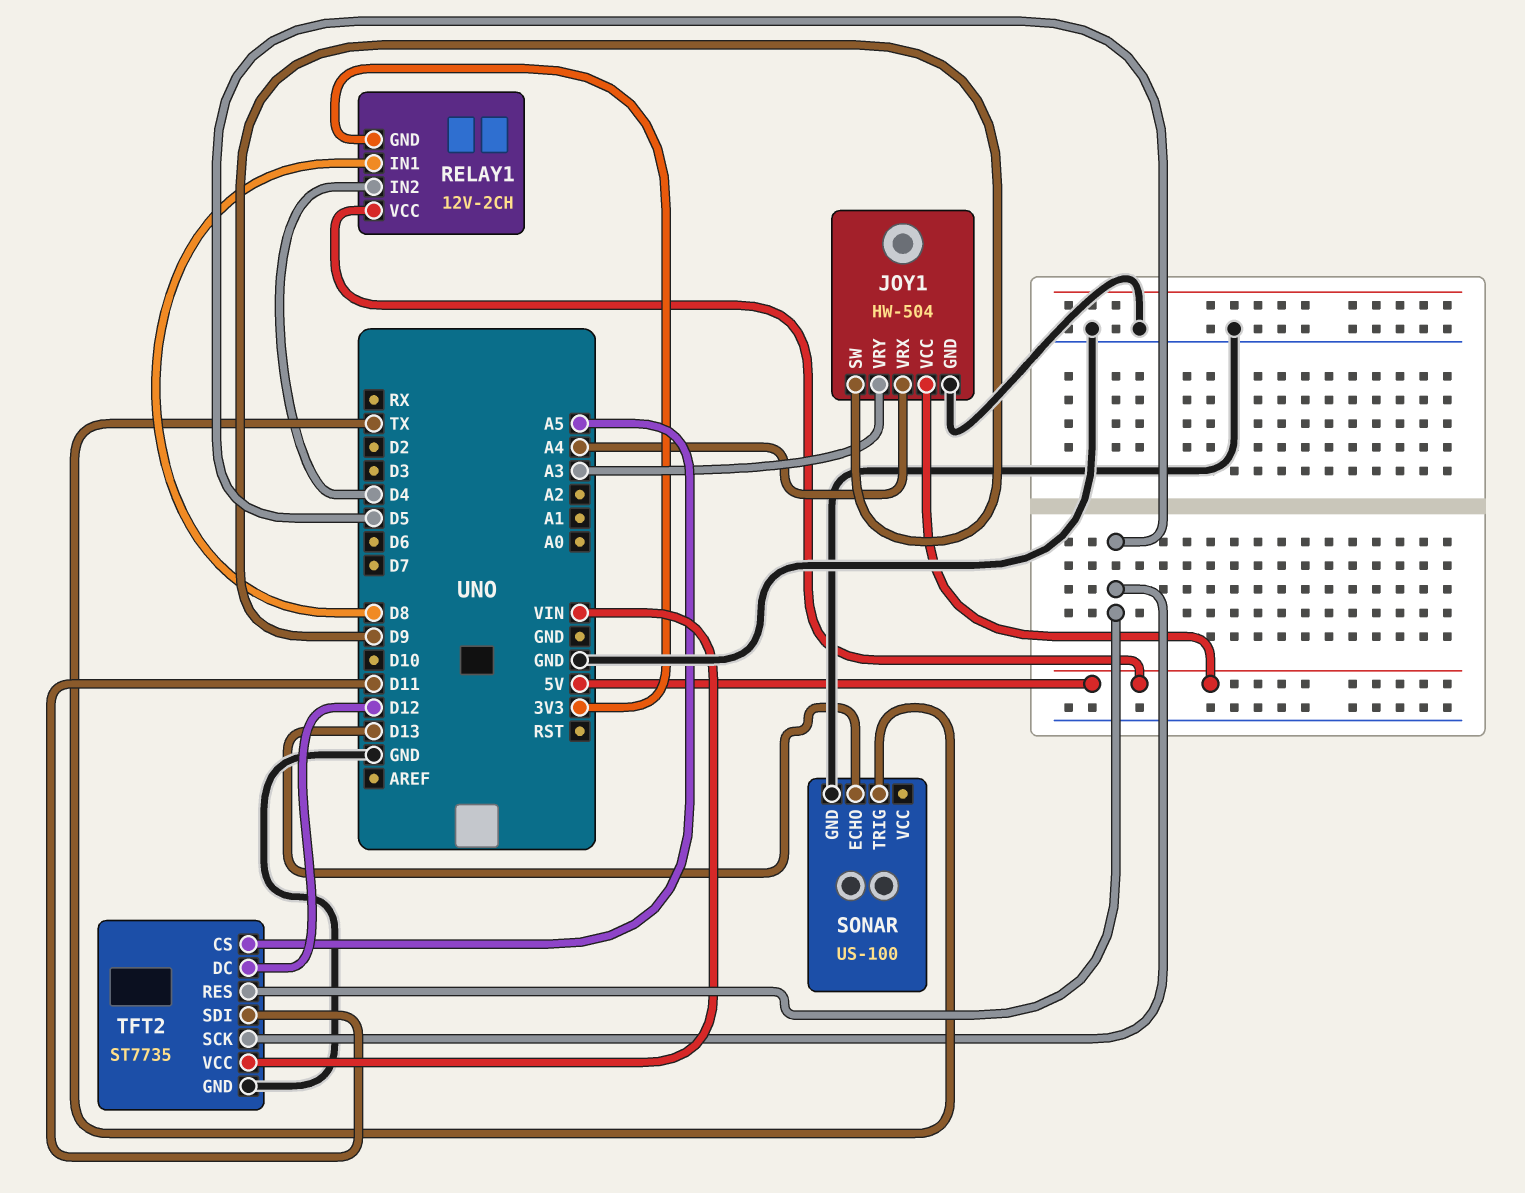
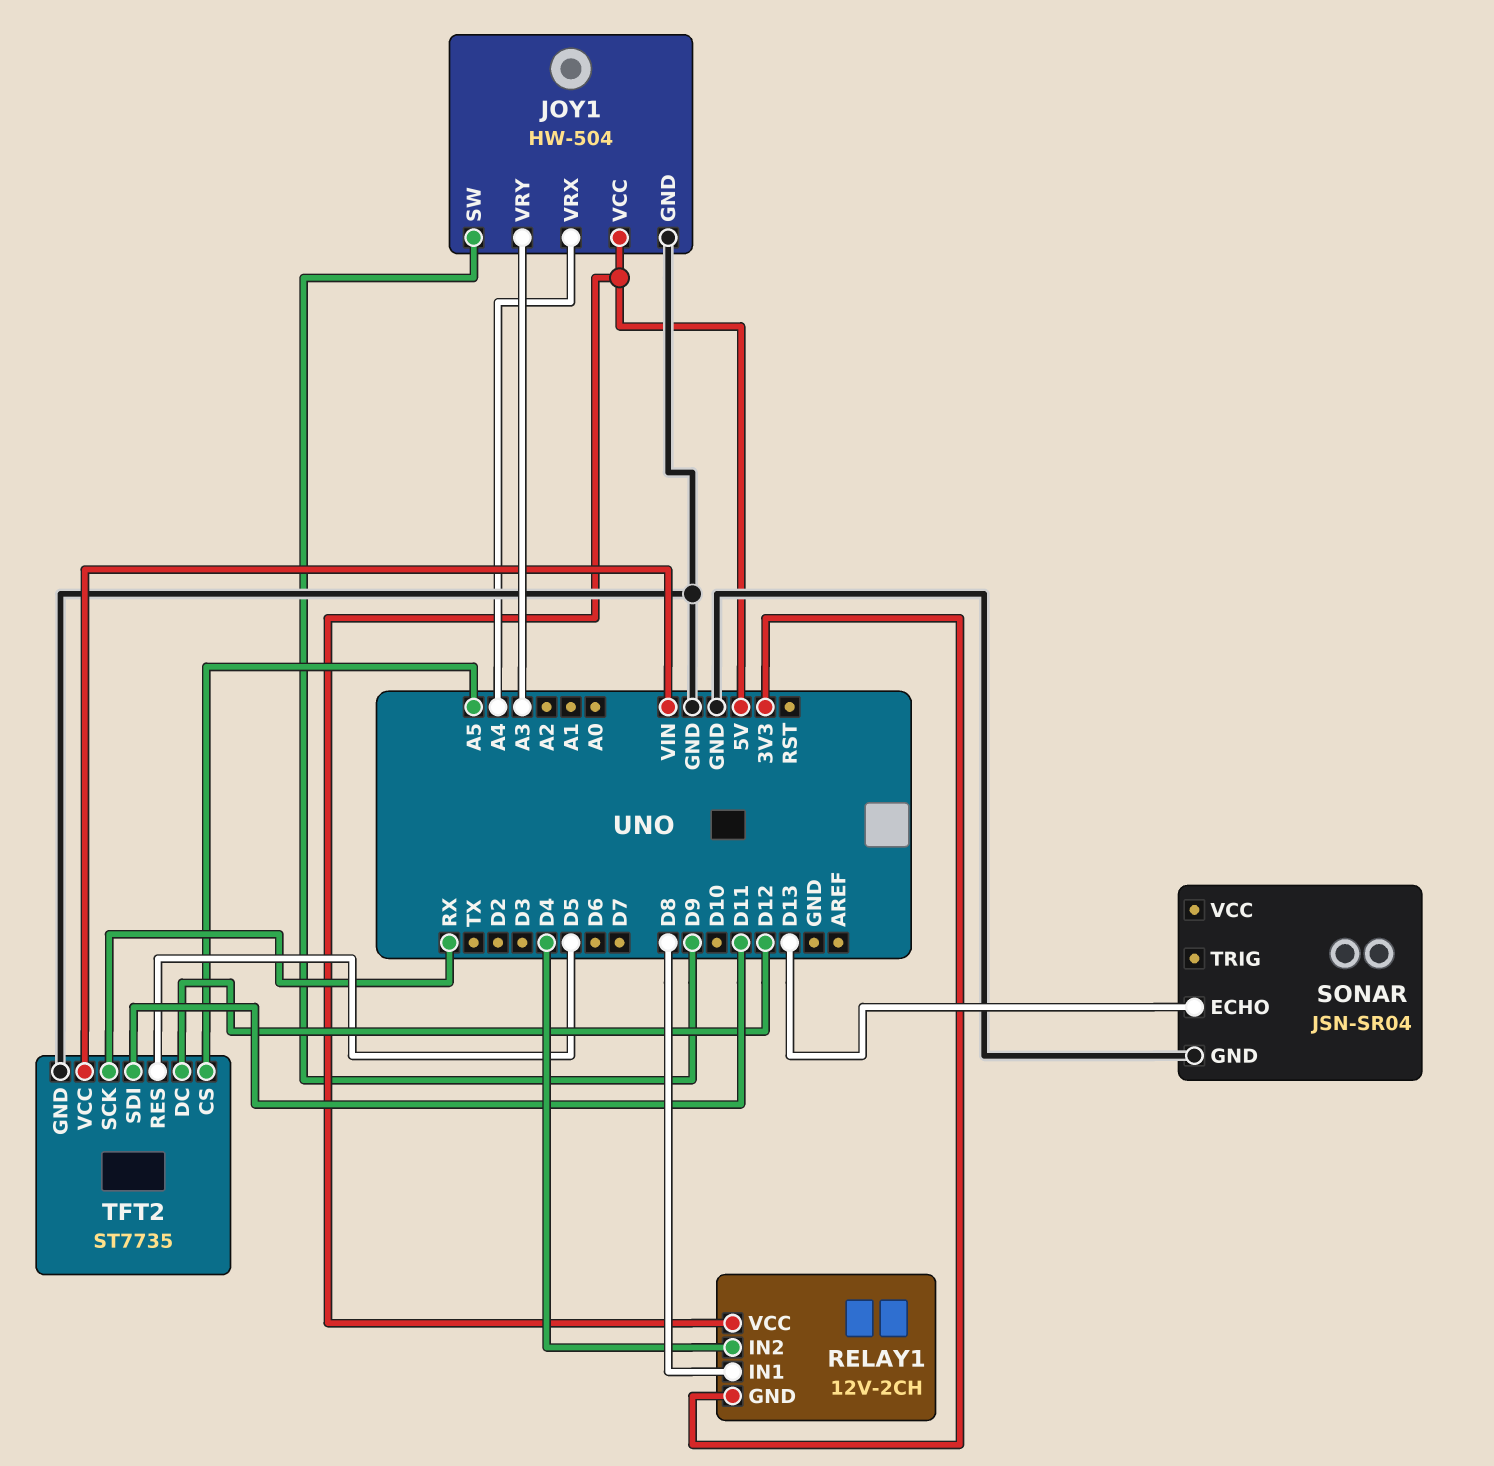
SONAR: US-100 -> JSN-SR04
SONAR pin TRIG: TX -> none
TFT2 pin SCK: D5 -> RX

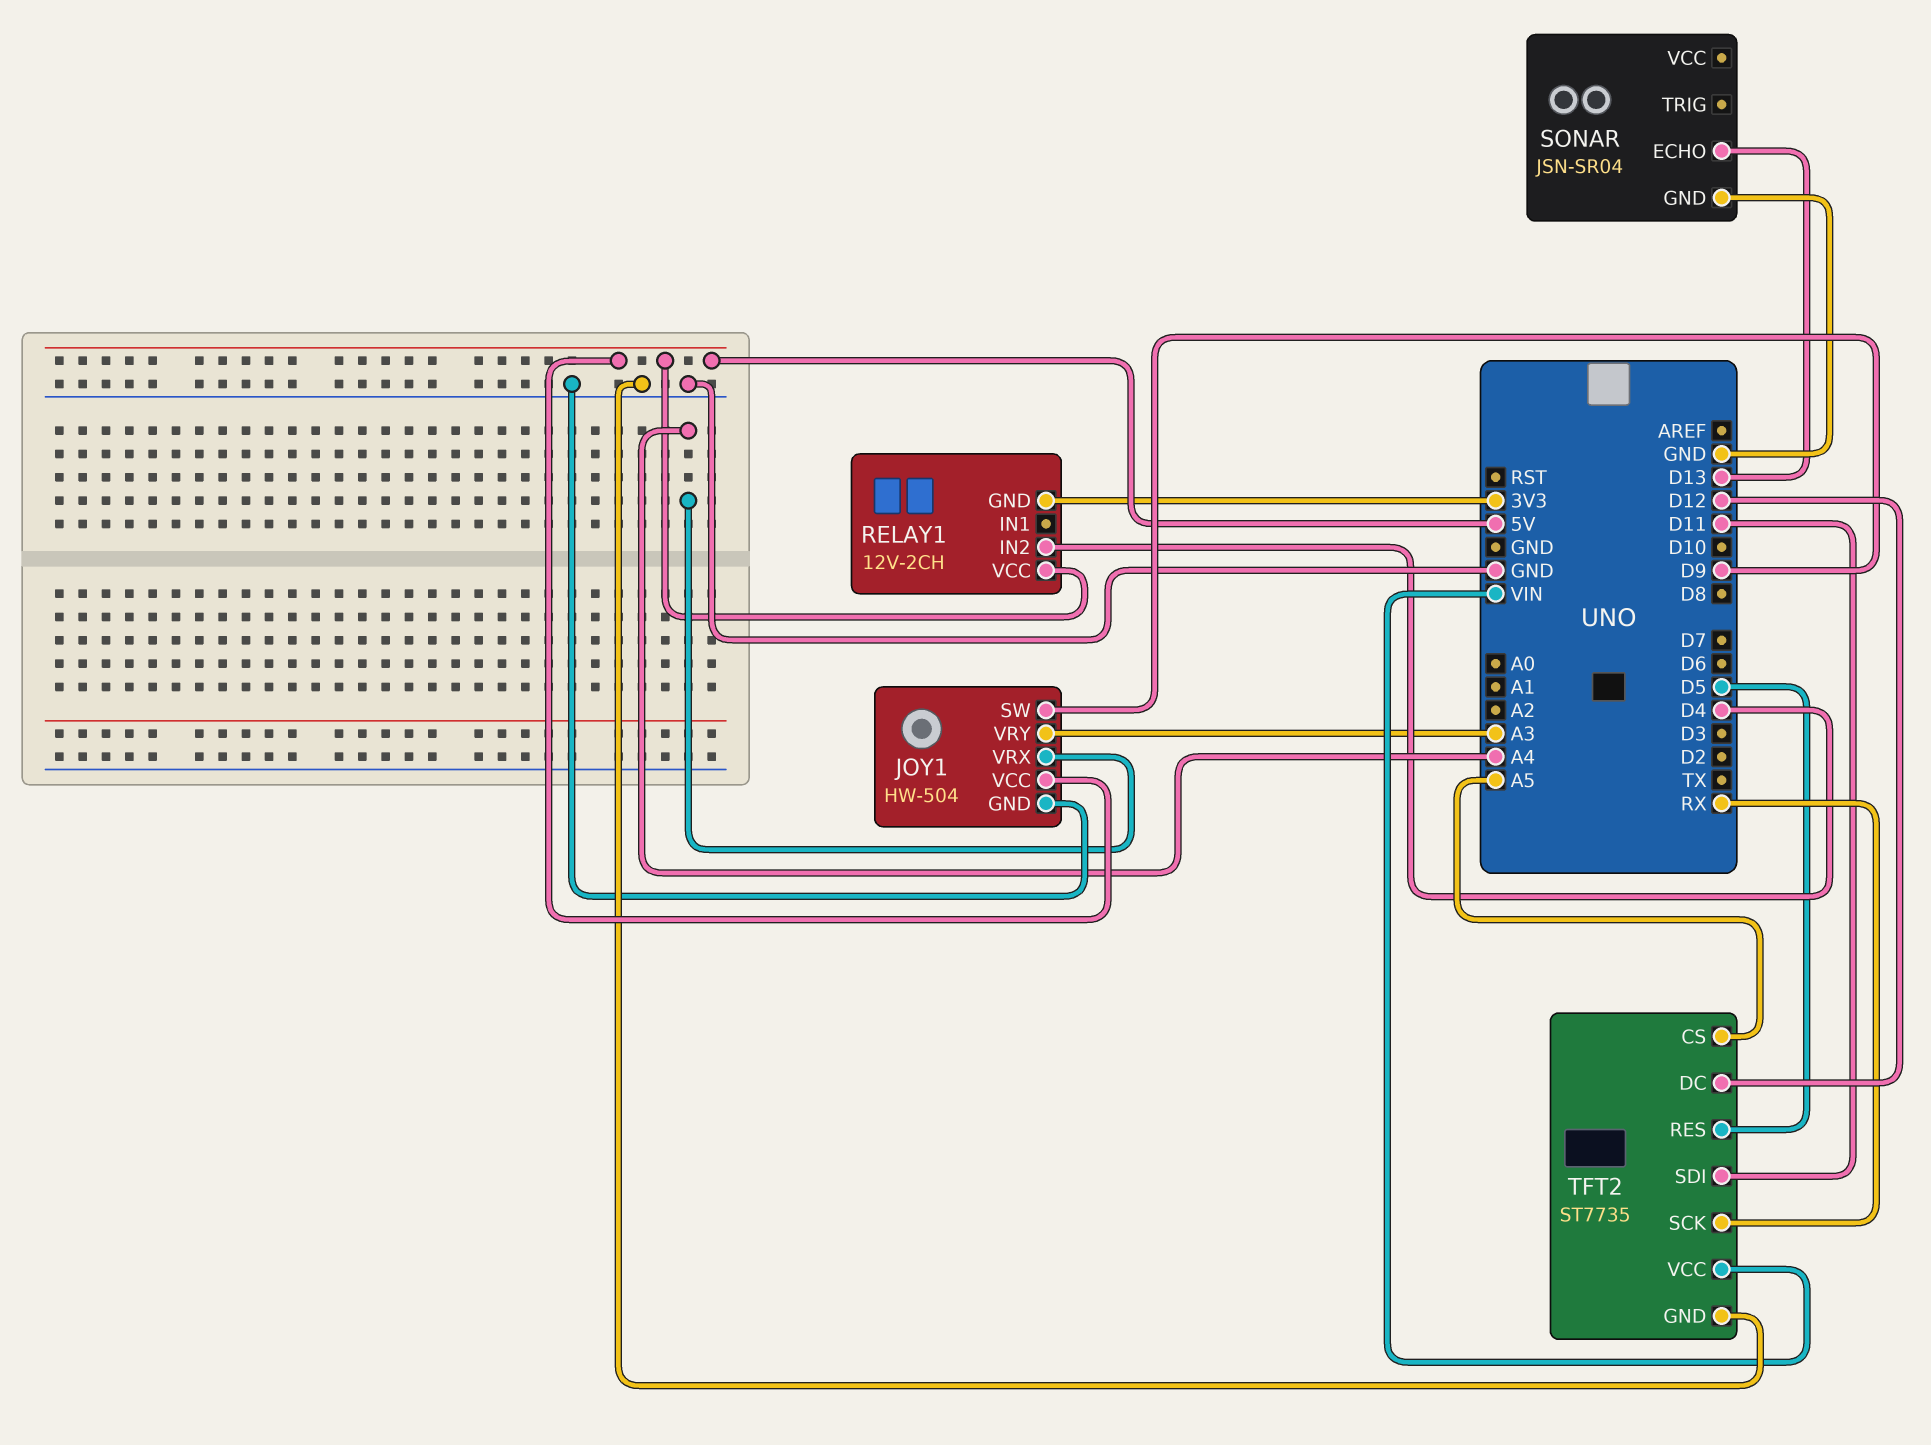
RELAY1 pin IN1: D8 -> none

